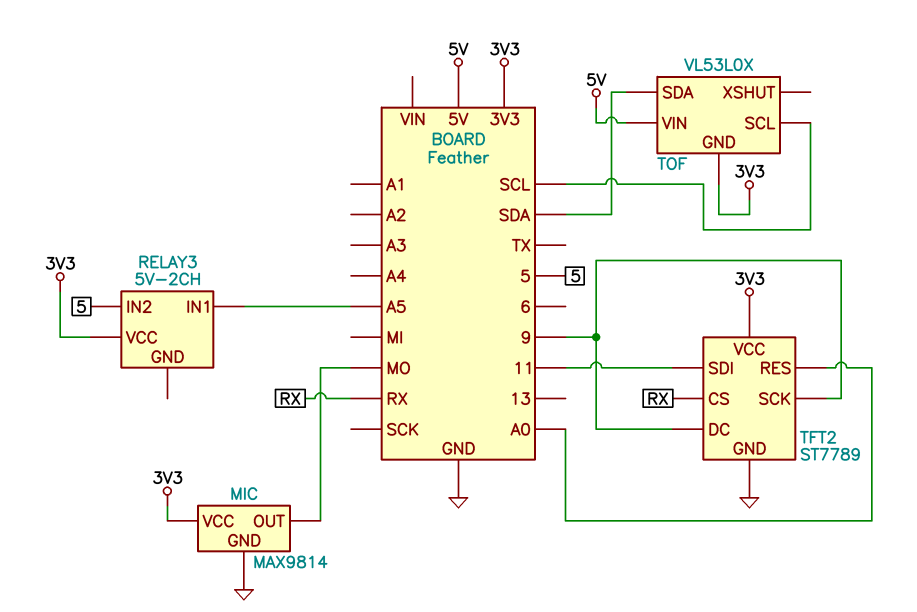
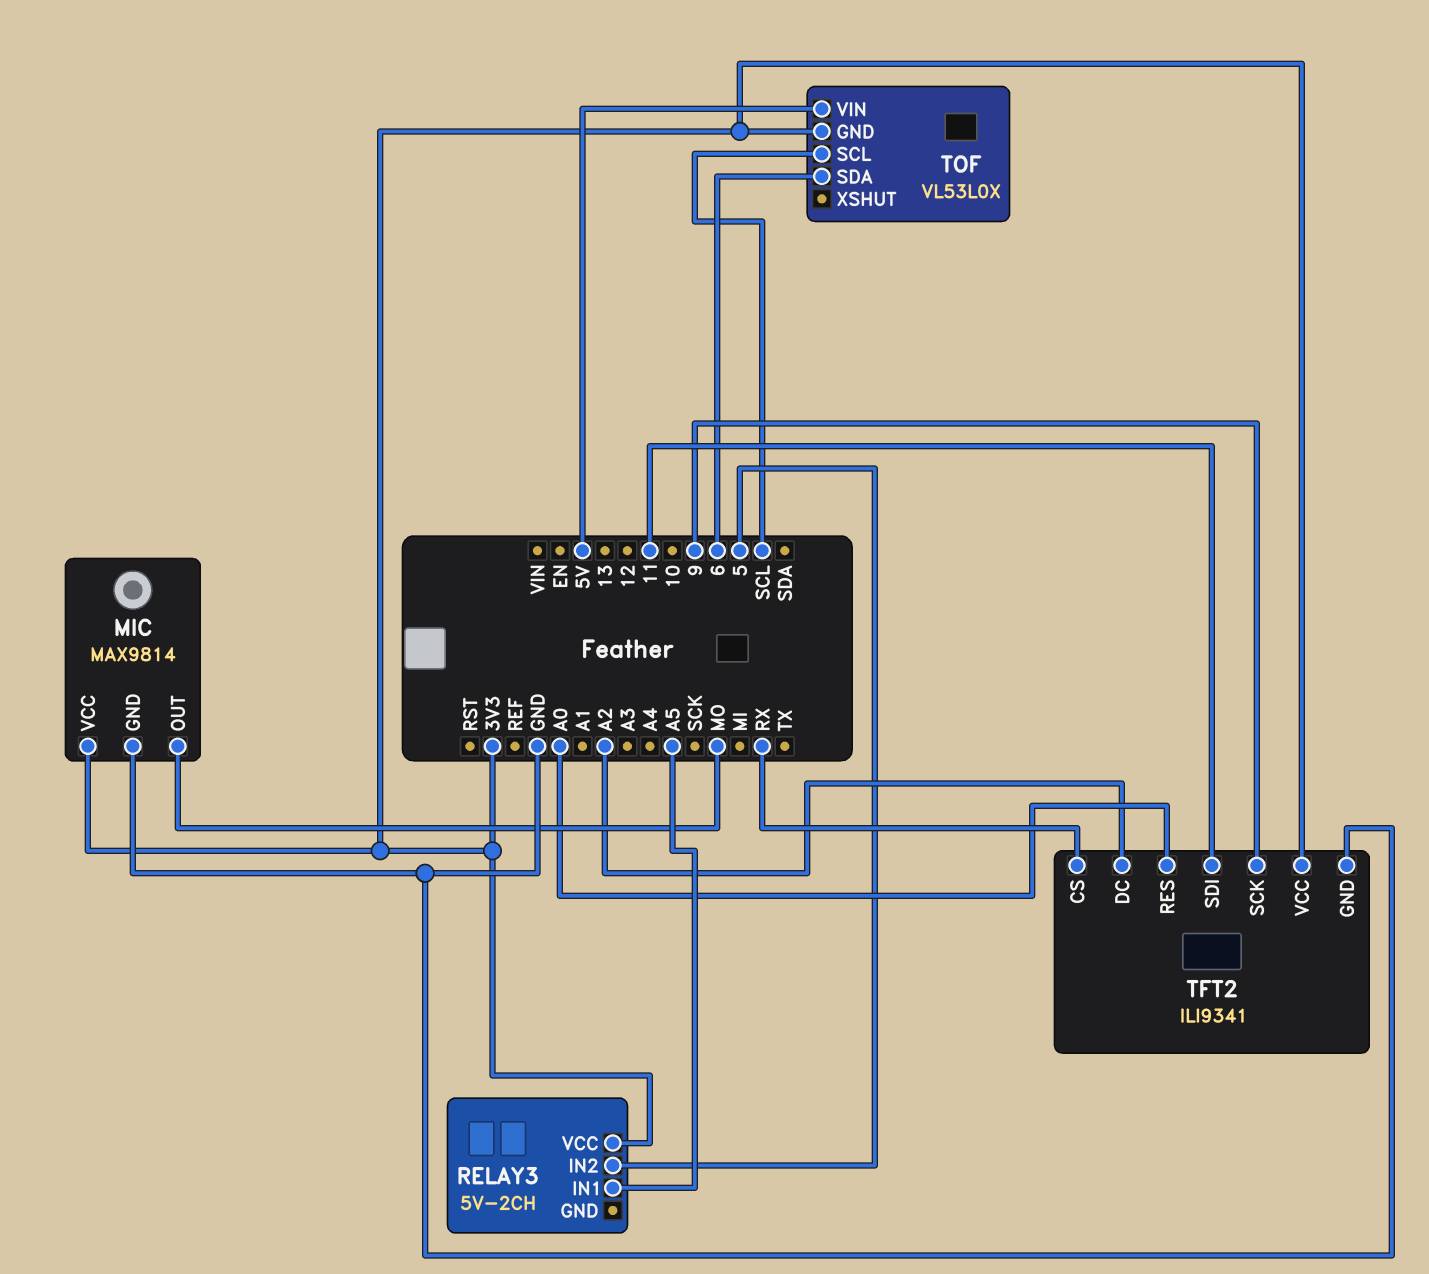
TFT2: ST7789 -> ILI9341
TFT2 pin DC: 9 -> A2
TOF pin SDA: SDA -> 6

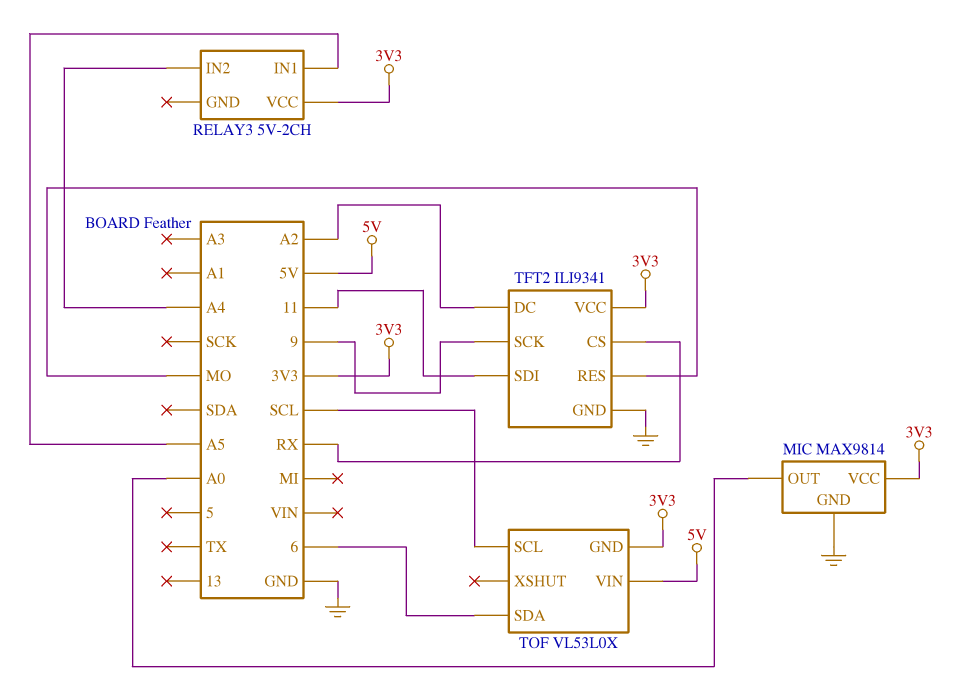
MIC pin OUT: MO -> A0
RELAY3 pin IN2: 5 -> A4
TFT2 pin RES: A0 -> MO

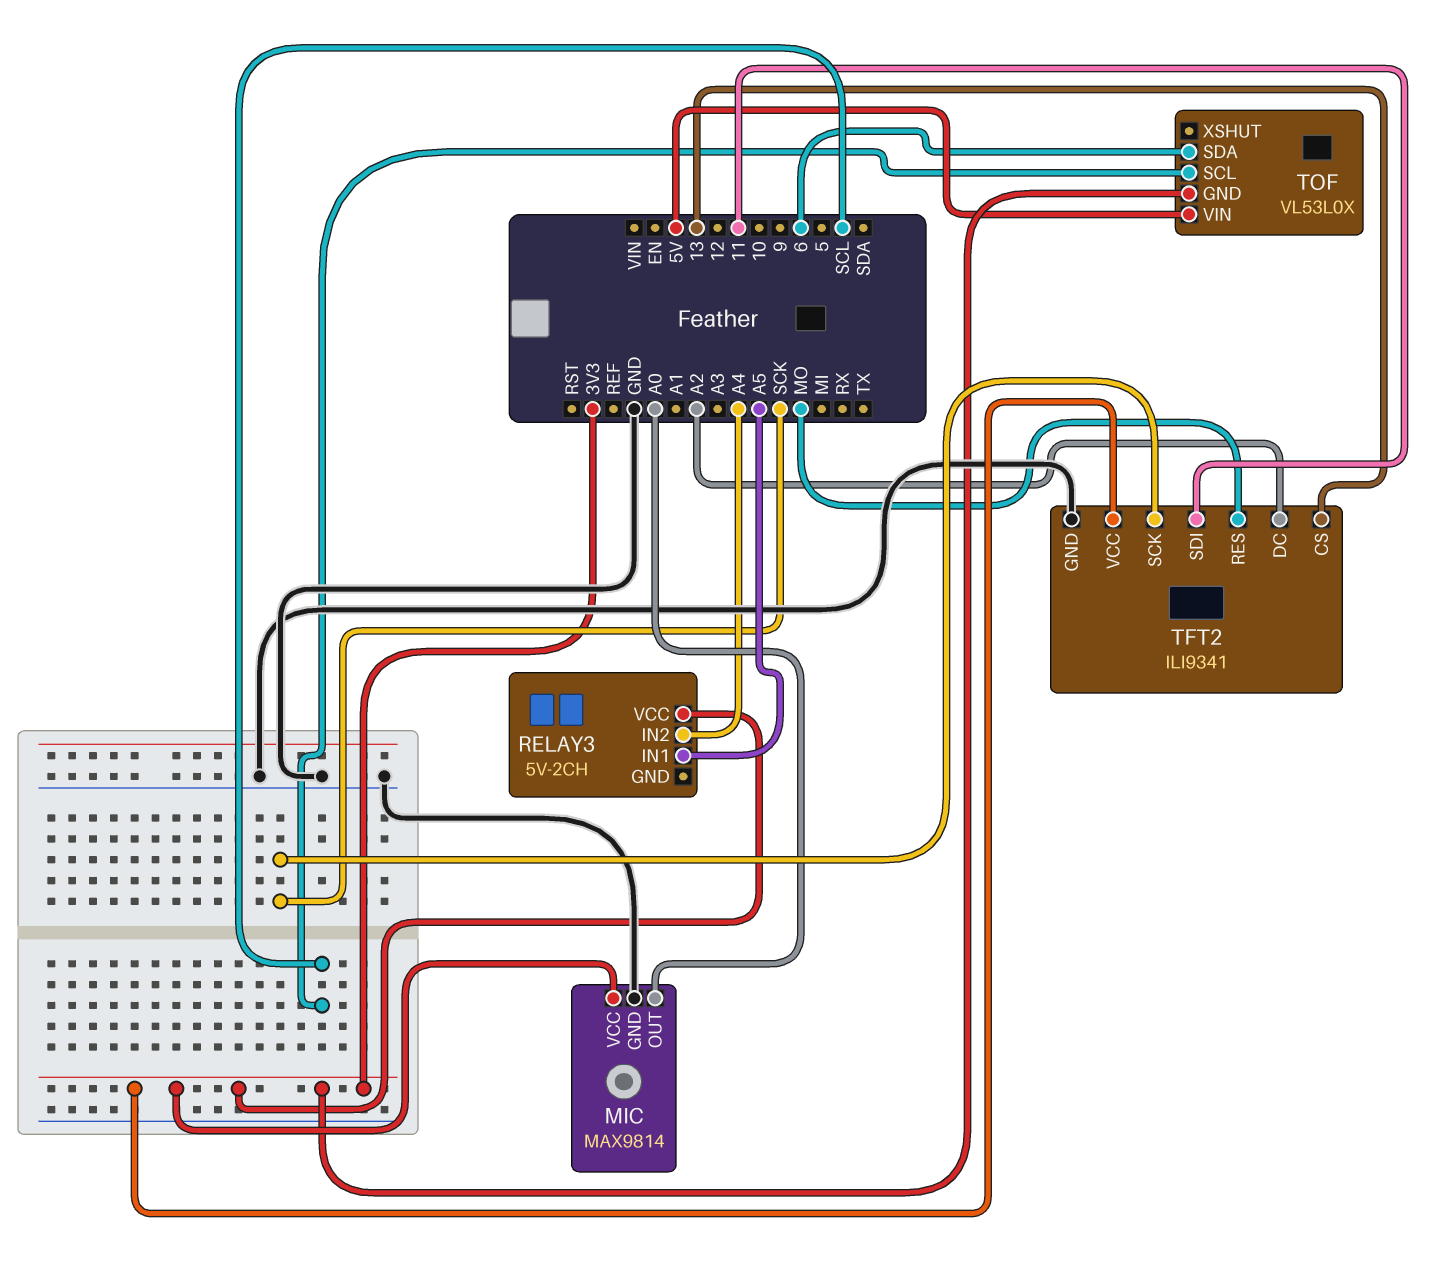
TFT2 pin CS: RX -> 13
TFT2 pin SCK: 9 -> SCK

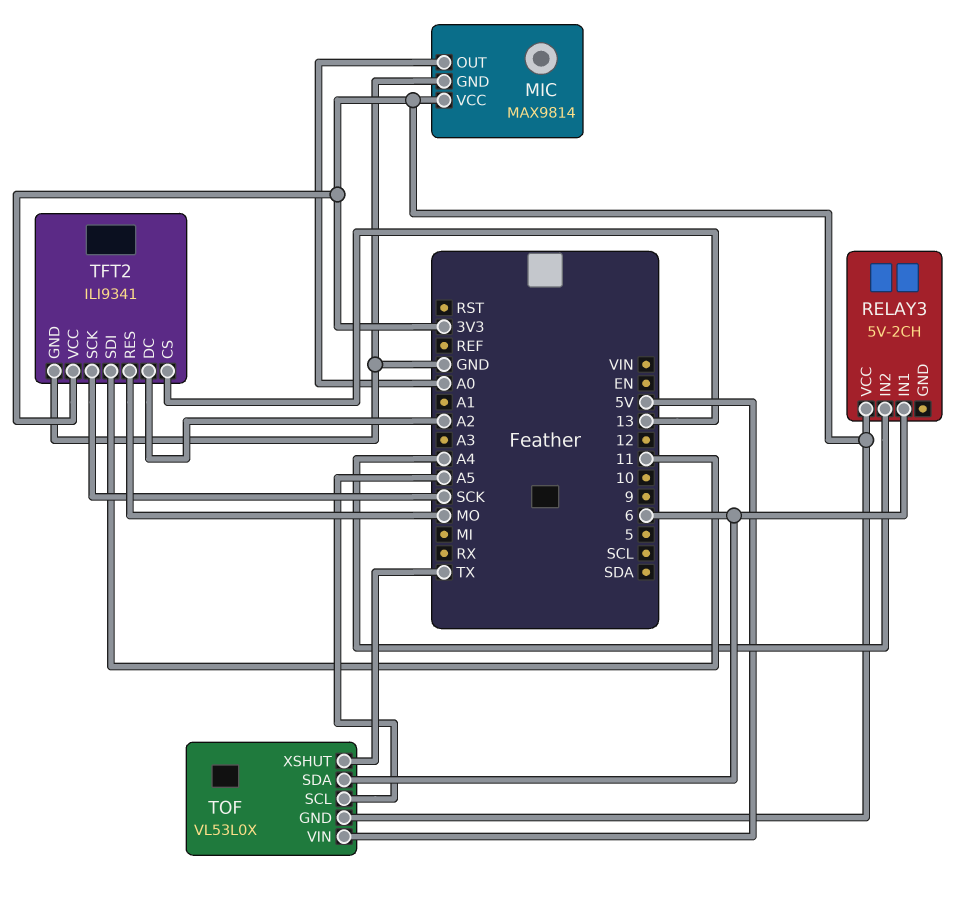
RELAY3 pin IN1: A5 -> 6
TOF pin SCL: SCL -> A5
TOF pin XSHUT: none -> TX

